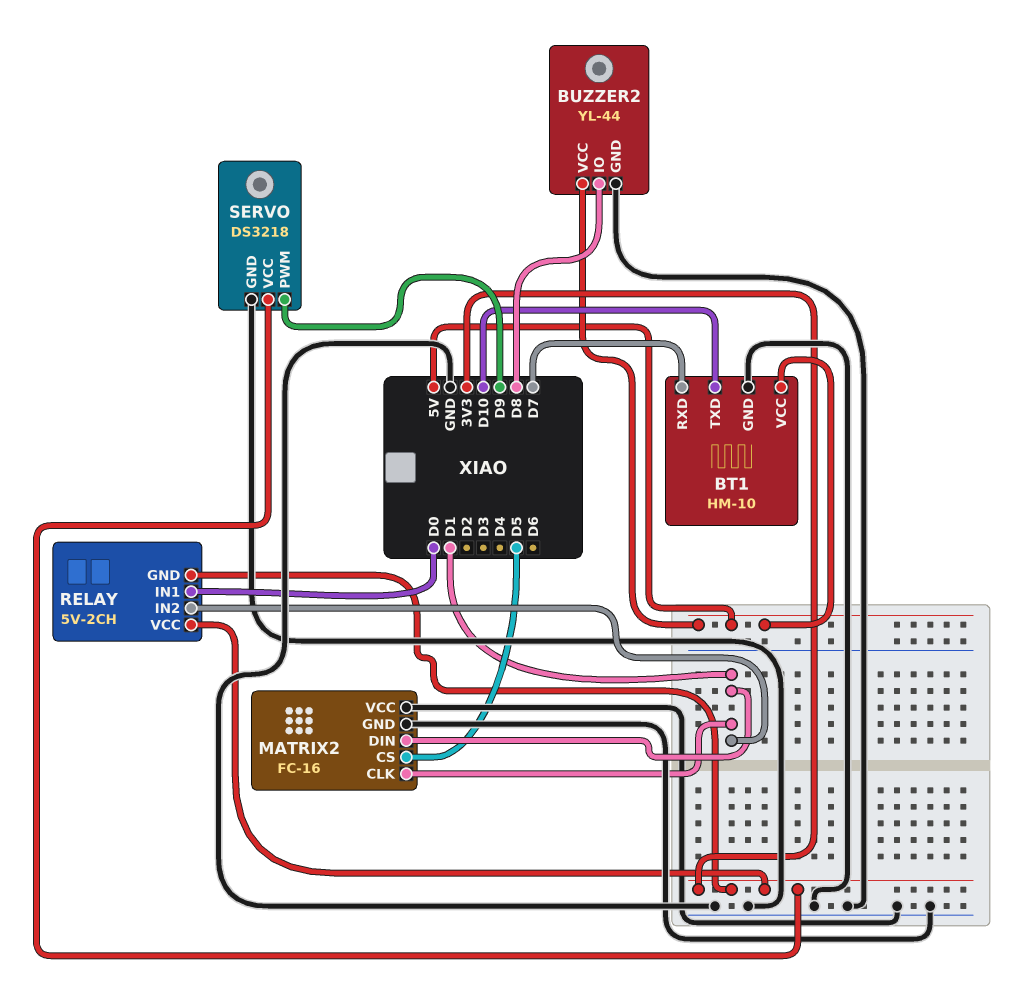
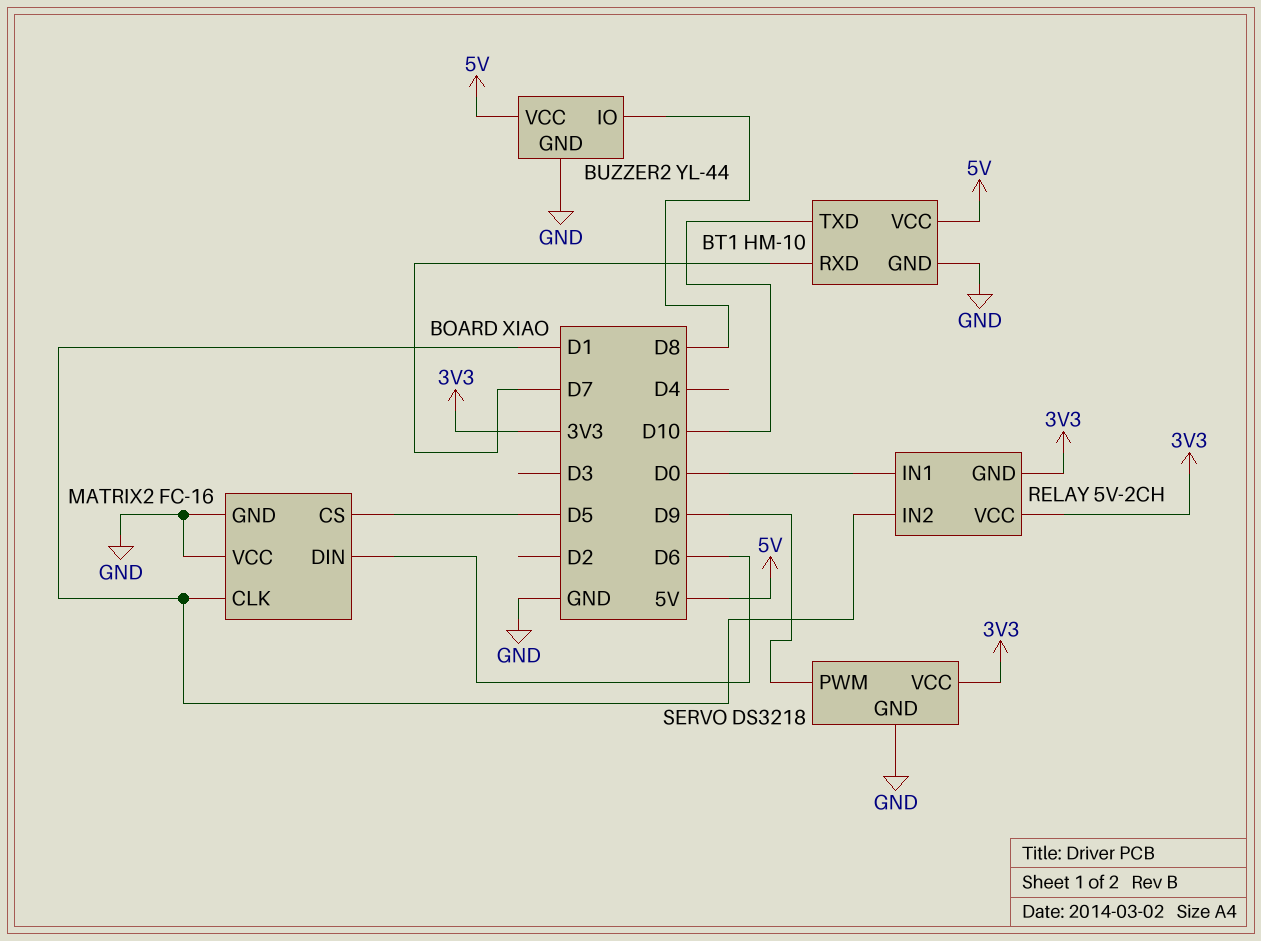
MATRIX2 pin DIN: D1 -> D6

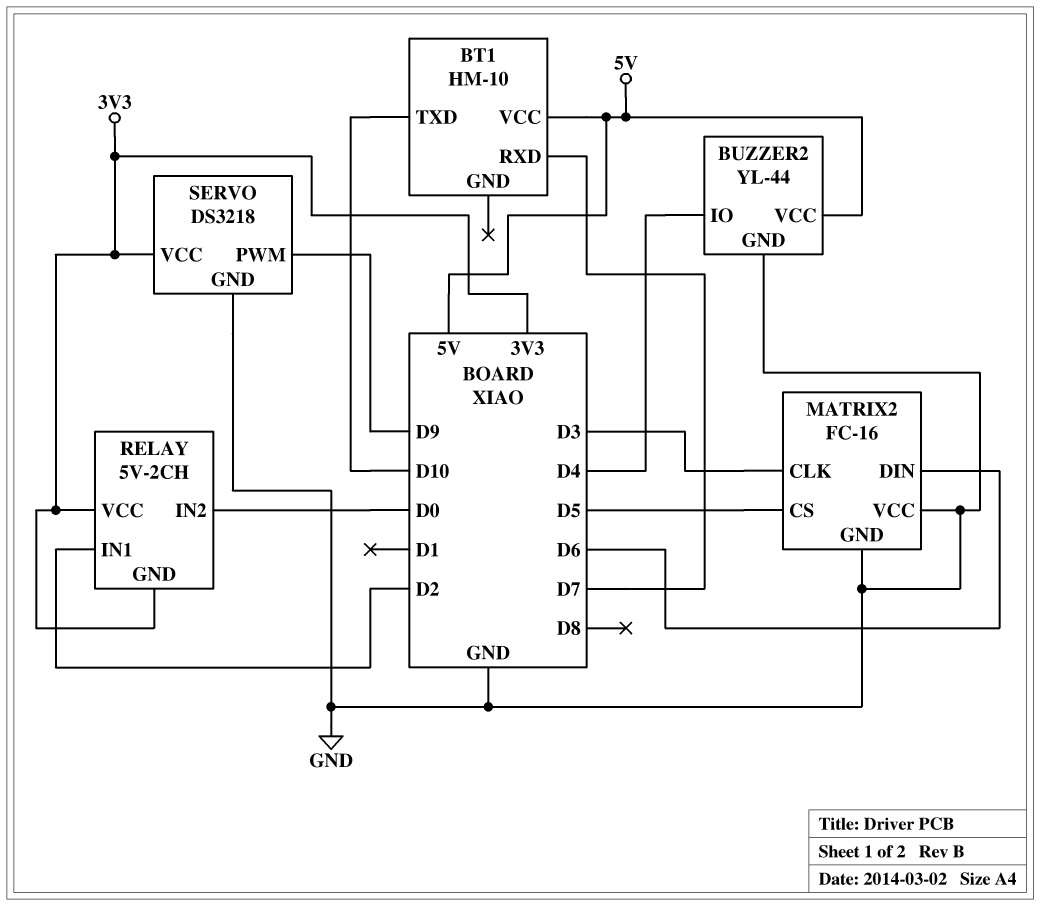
BT1 pin GND: GND -> none
BUZZER2 pin IO: D8 -> D4
MATRIX2 pin CLK: D1 -> D3
RELAY pin IN1: D0 -> D2
RELAY pin IN2: D1 -> D0

